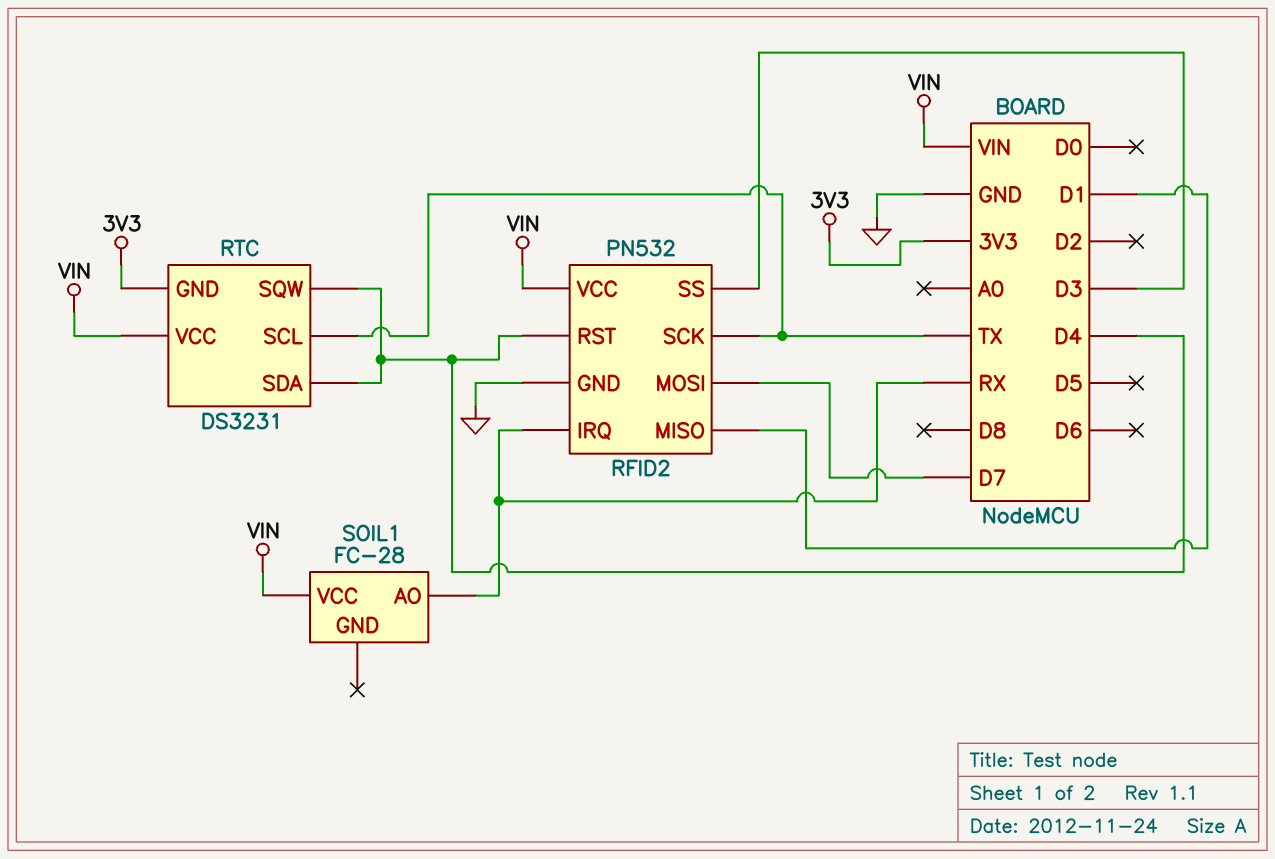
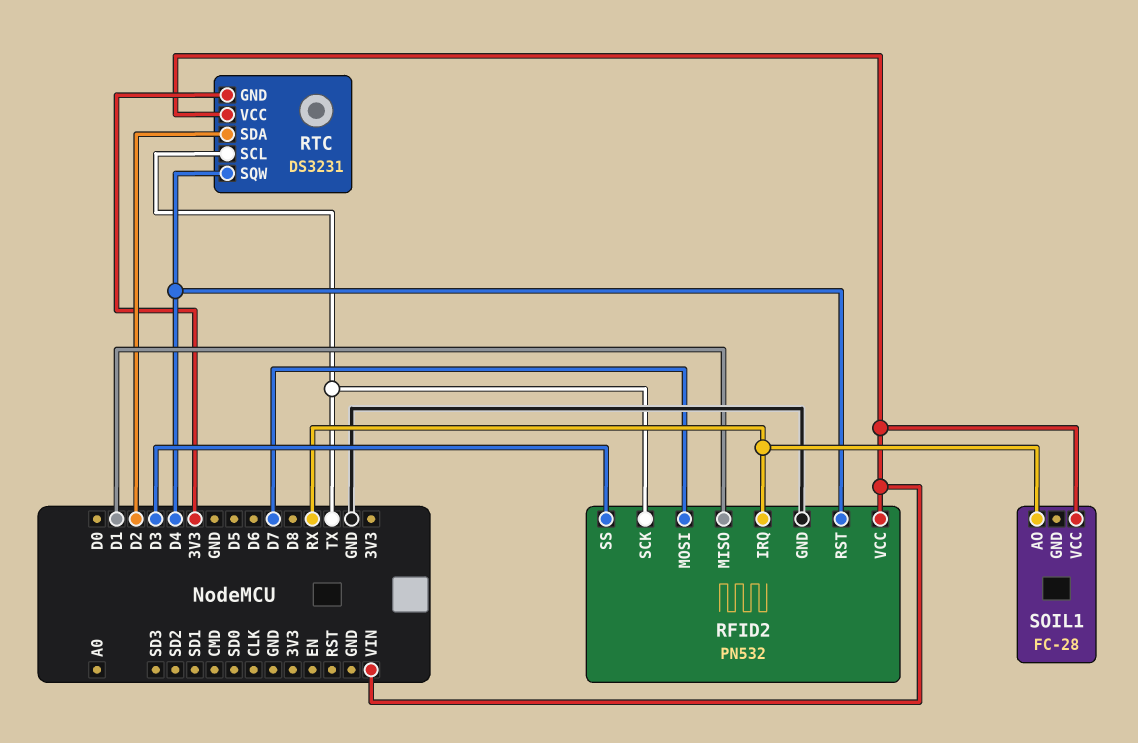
RTC pin SDA: D4 -> D2

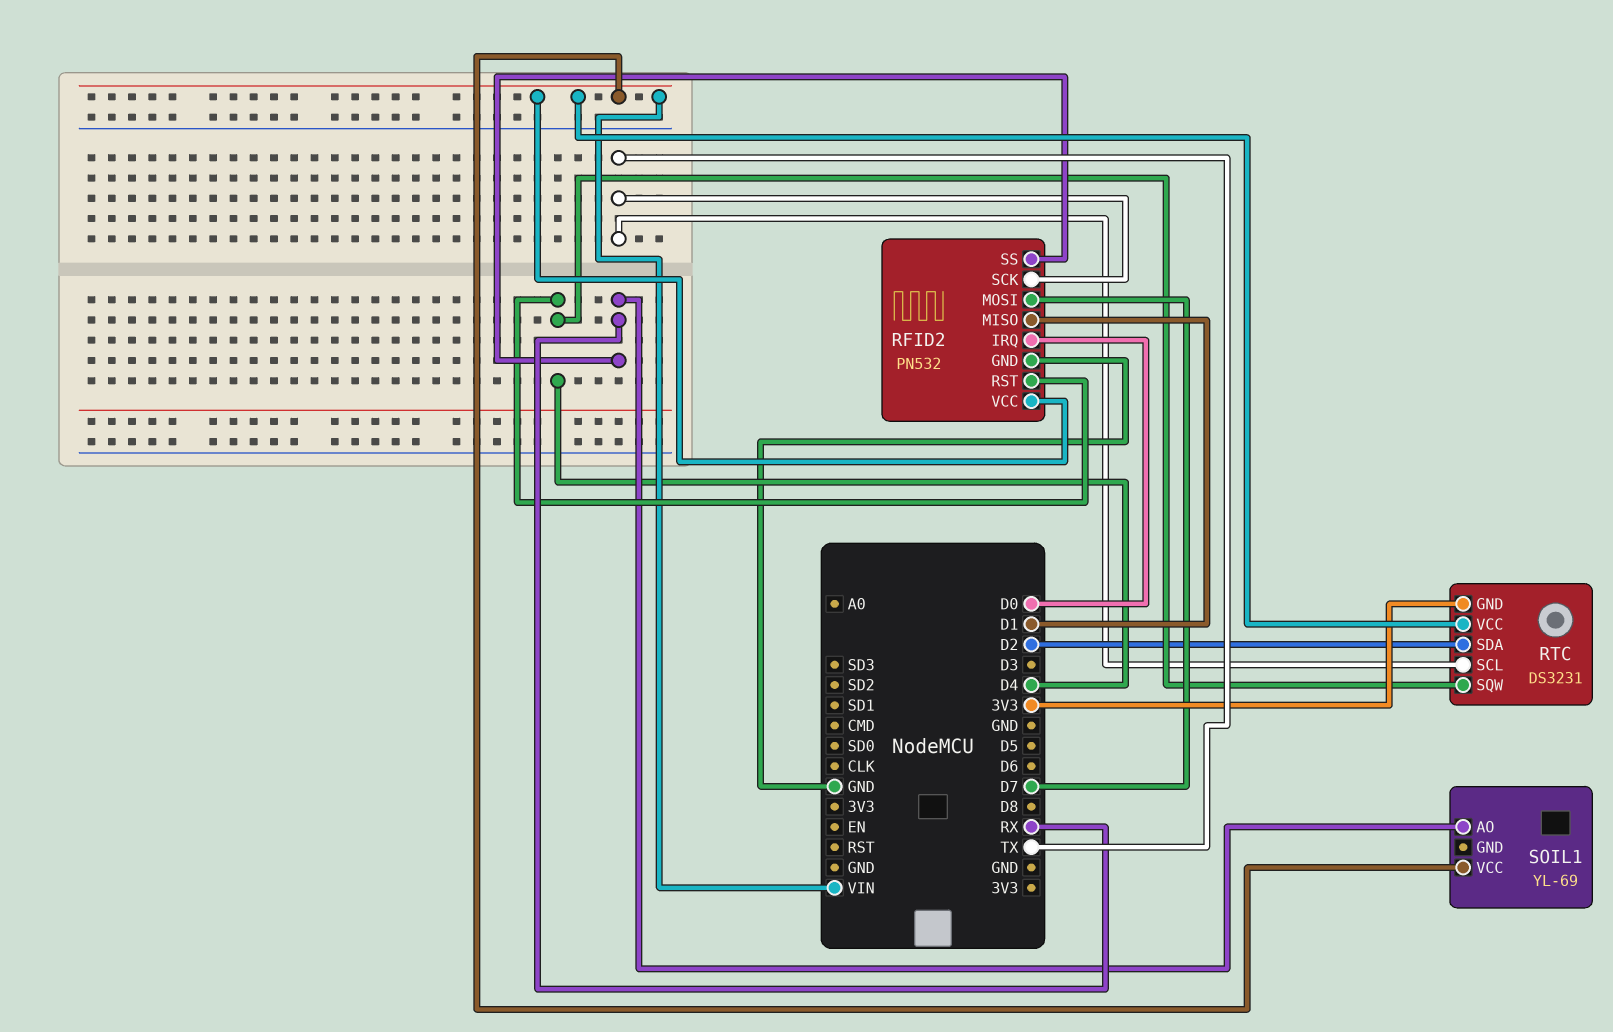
RFID2 pin IRQ: RX -> D0
RFID2 pin SS: D3 -> RX
SOIL1: FC-28 -> YL-69

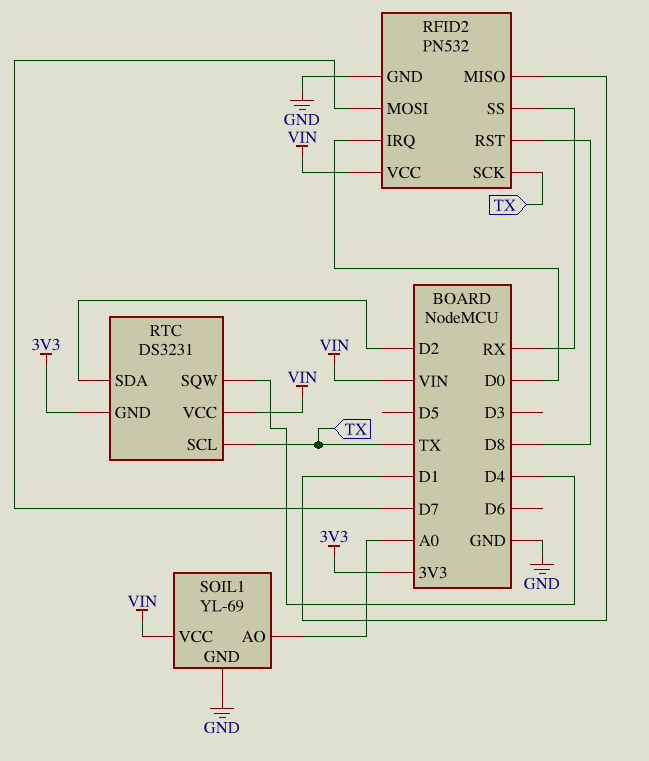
RFID2 pin RST: D4 -> D8
SOIL1 pin AO: RX -> A0
SOIL1 pin GND: none -> GND

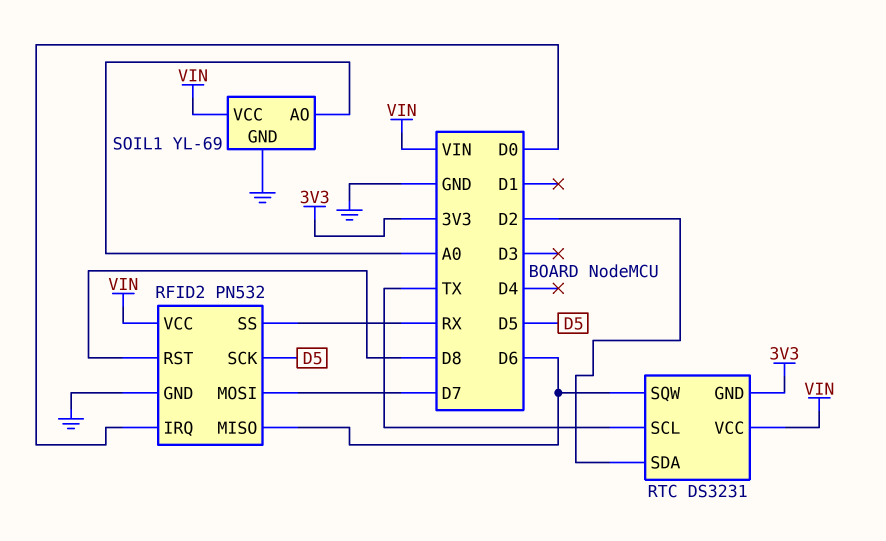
RFID2 pin MISO: D1 -> D6
RFID2 pin SCK: TX -> D5
RTC pin SQW: D4 -> D6

